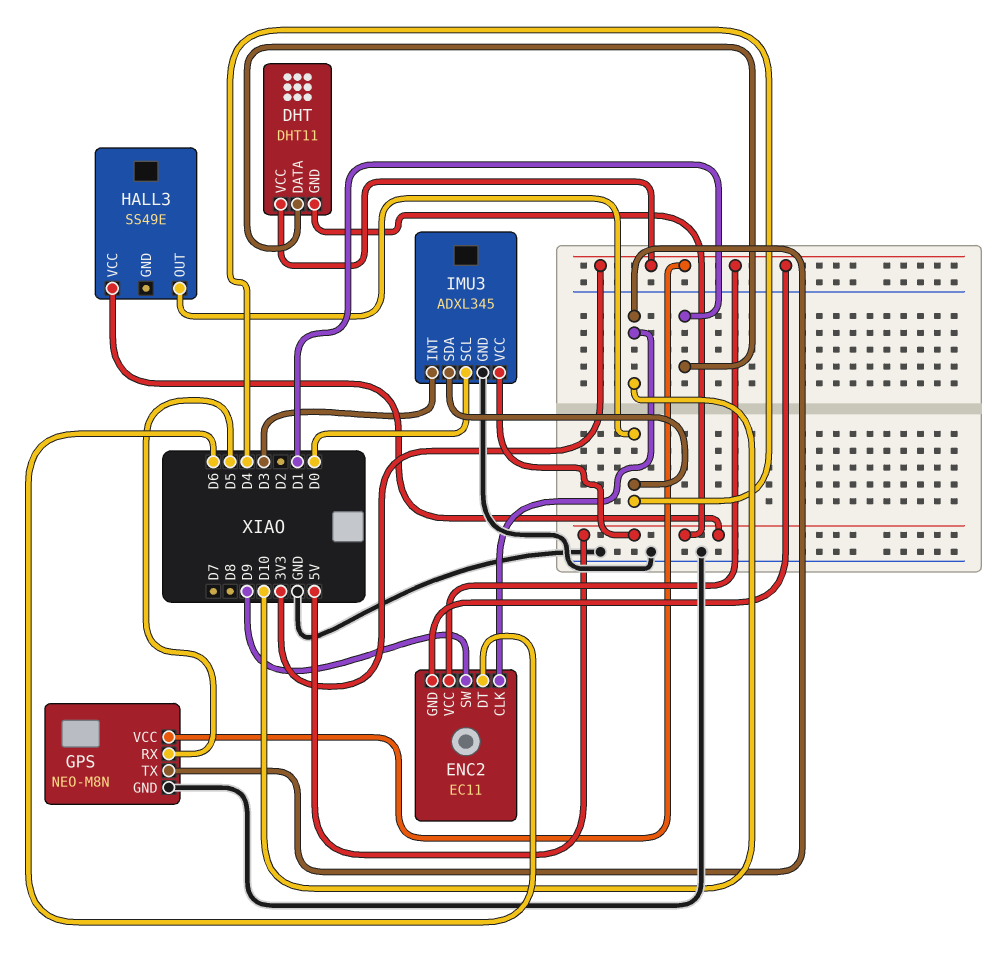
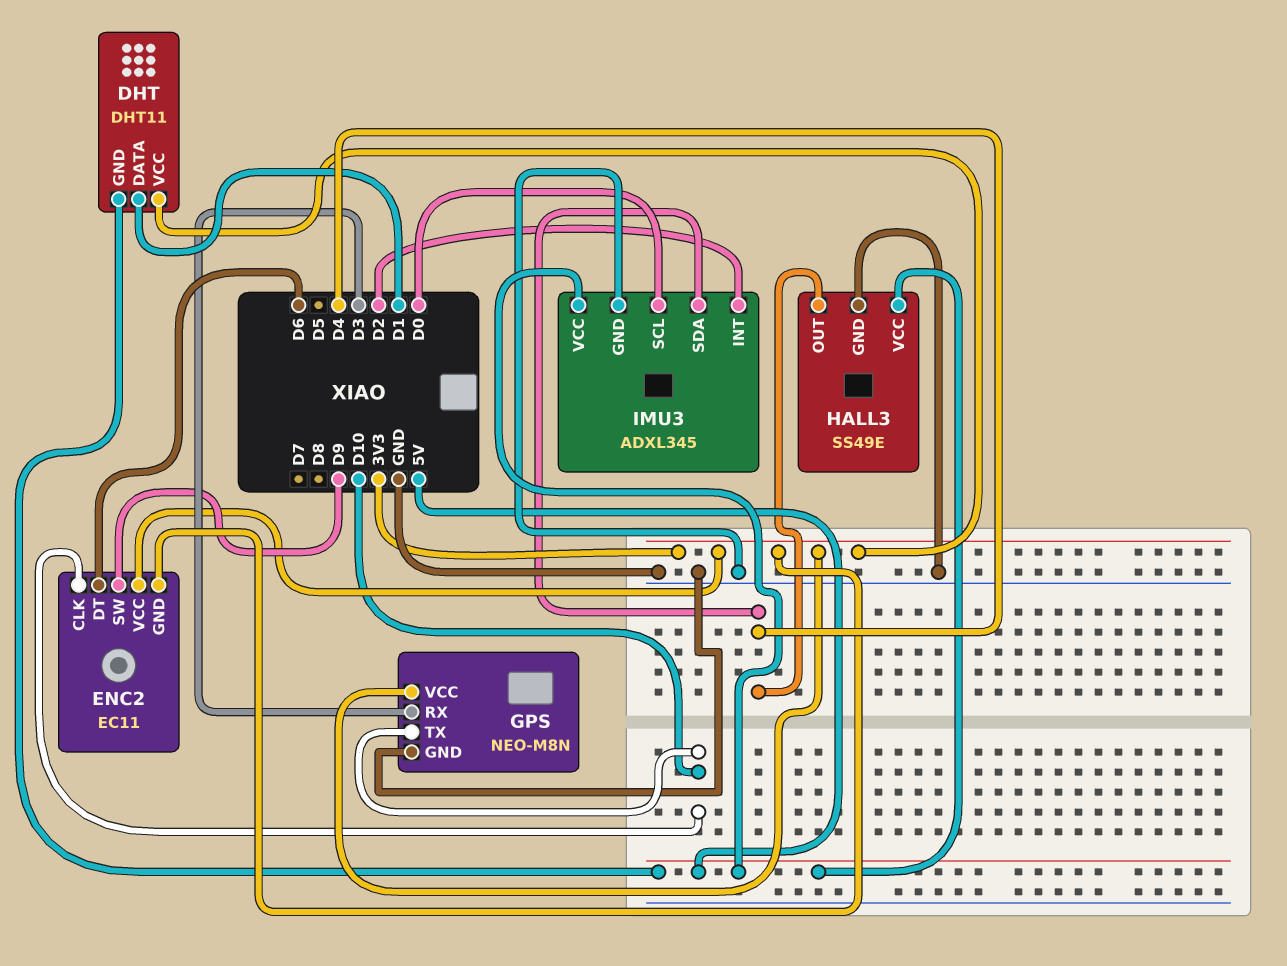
GPS pin RX: D5 -> D3
HALL3 pin GND: none -> GND
IMU3 pin INT: D3 -> D2

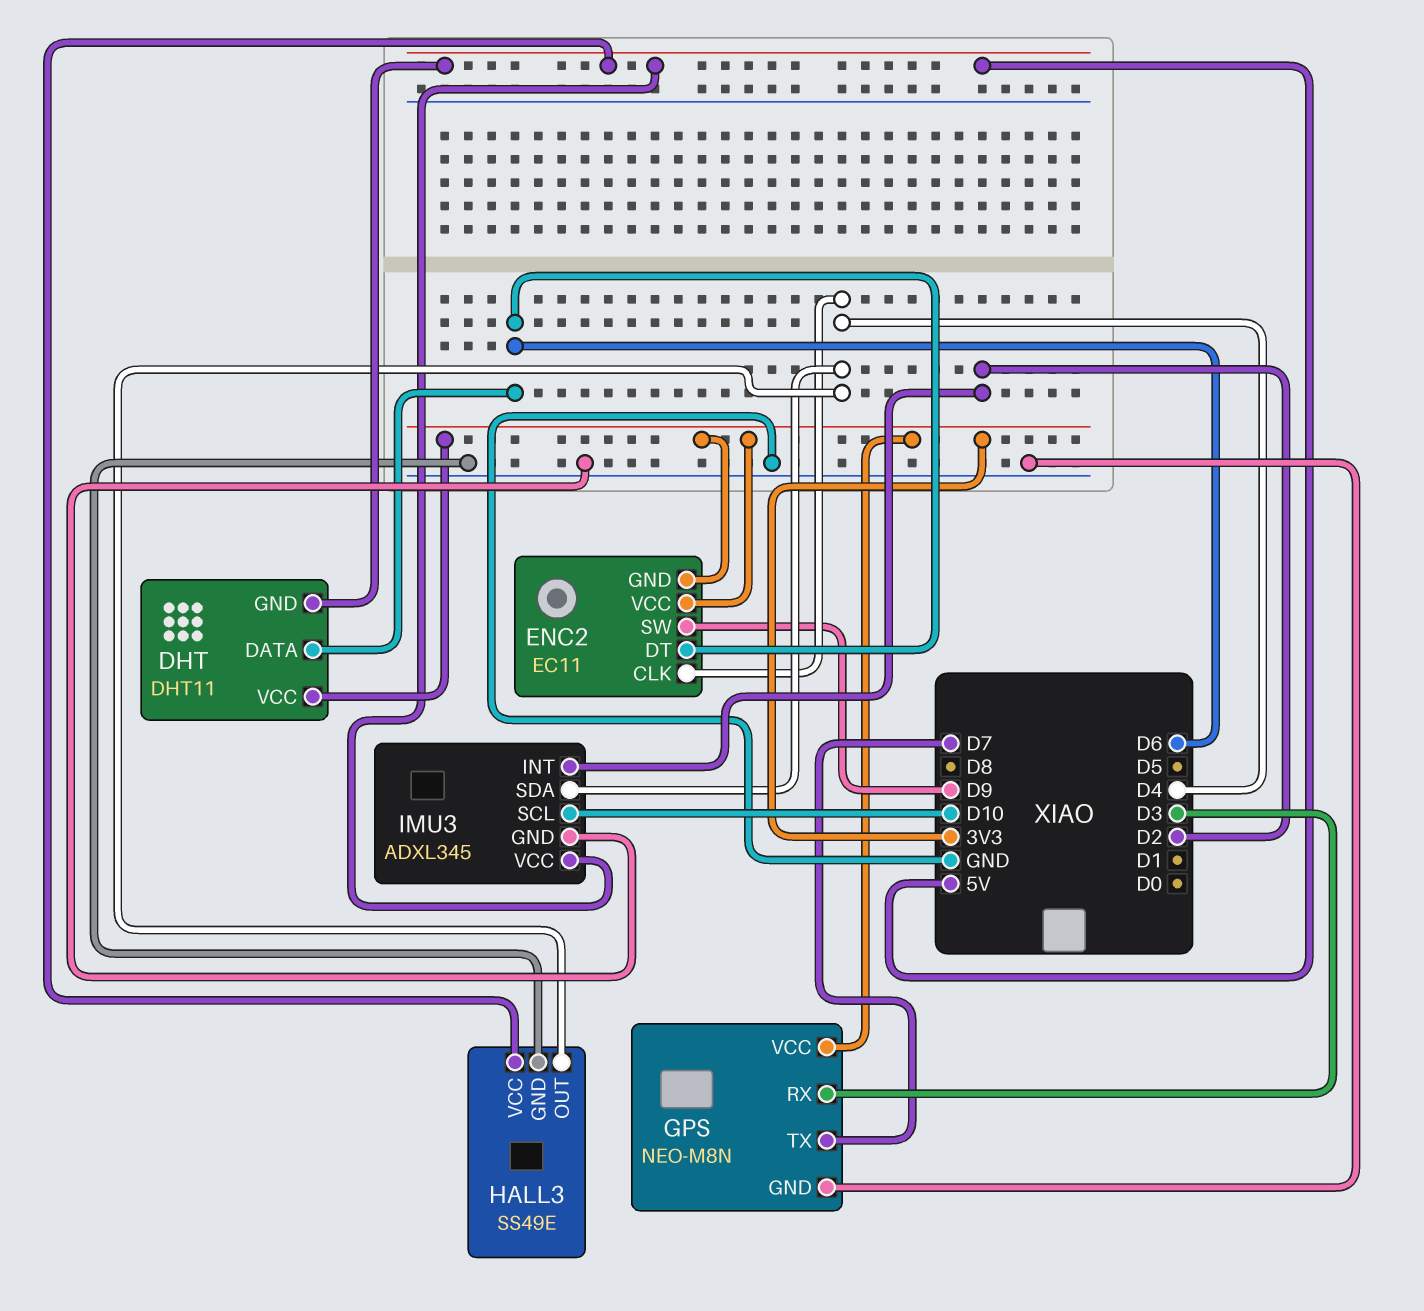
DHT pin DATA: D1 -> D6
ENC2 pin CLK: D10 -> D4
GPS pin TX: D10 -> D7
IMU3 pin SCL: D0 -> D10

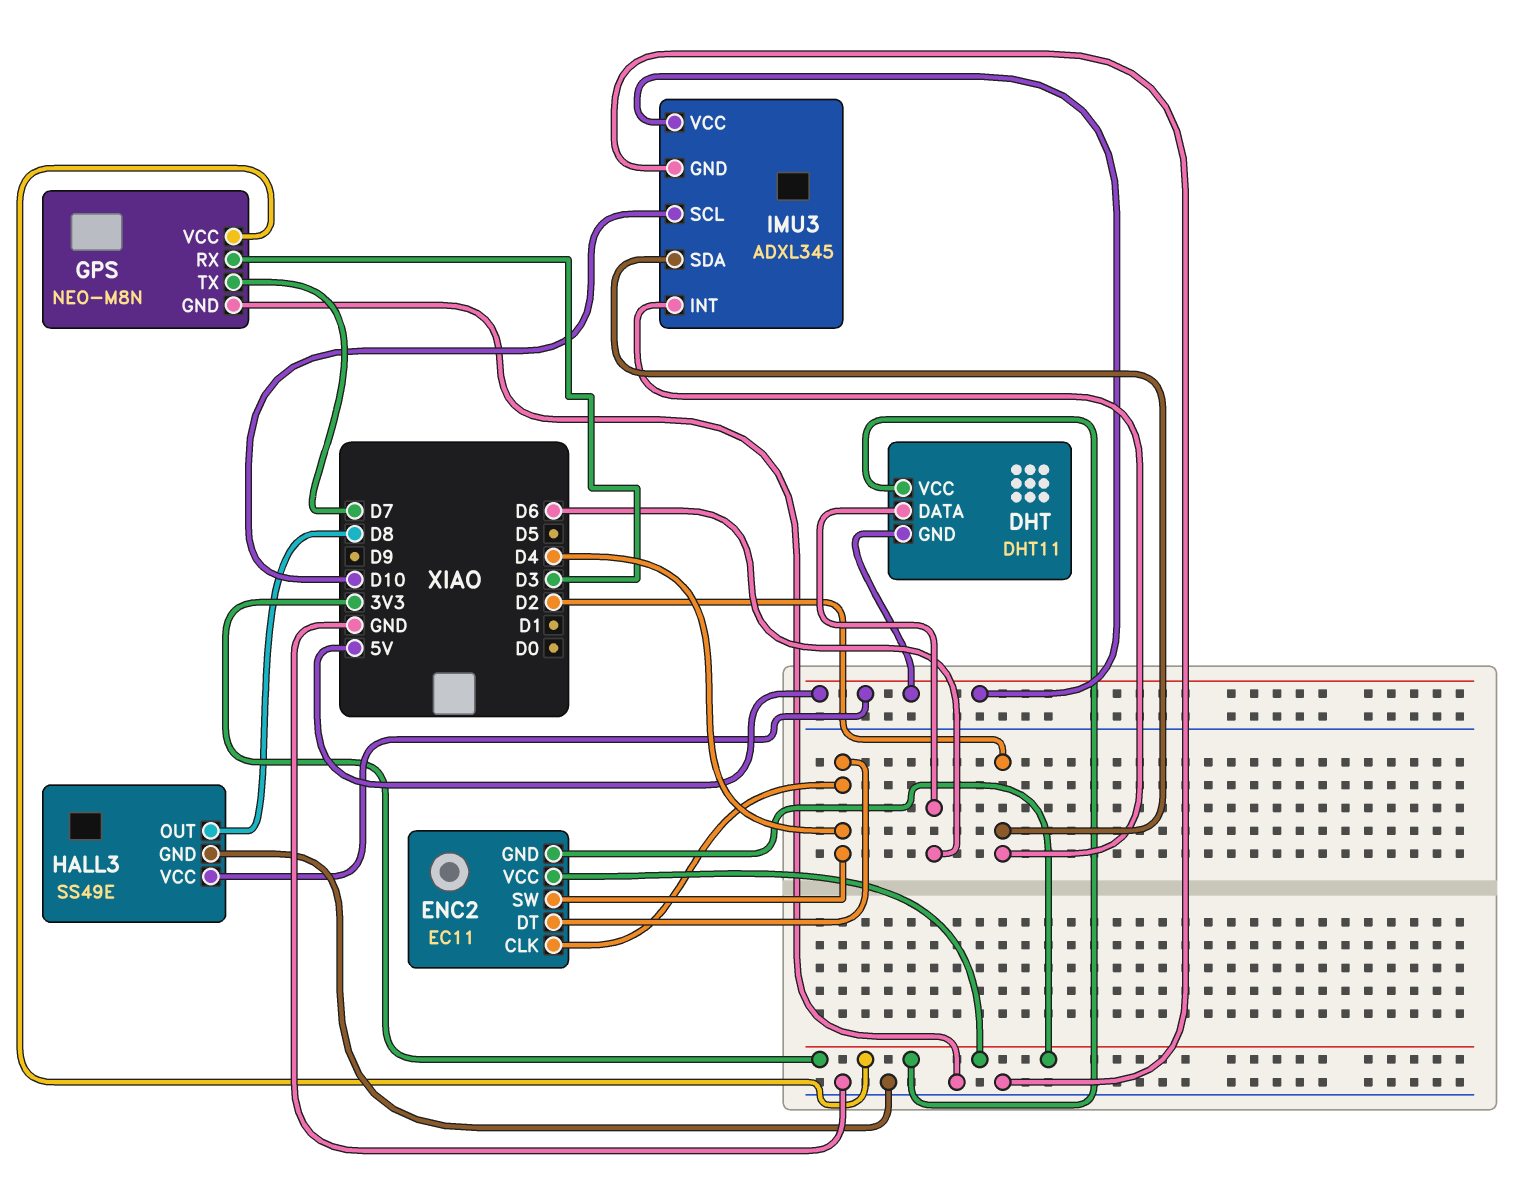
ENC2 pin DT: D6 -> D4
ENC2 pin SW: D9 -> D4
HALL3 pin OUT: D4 -> D8
IMU3 pin SDA: D4 -> D2

